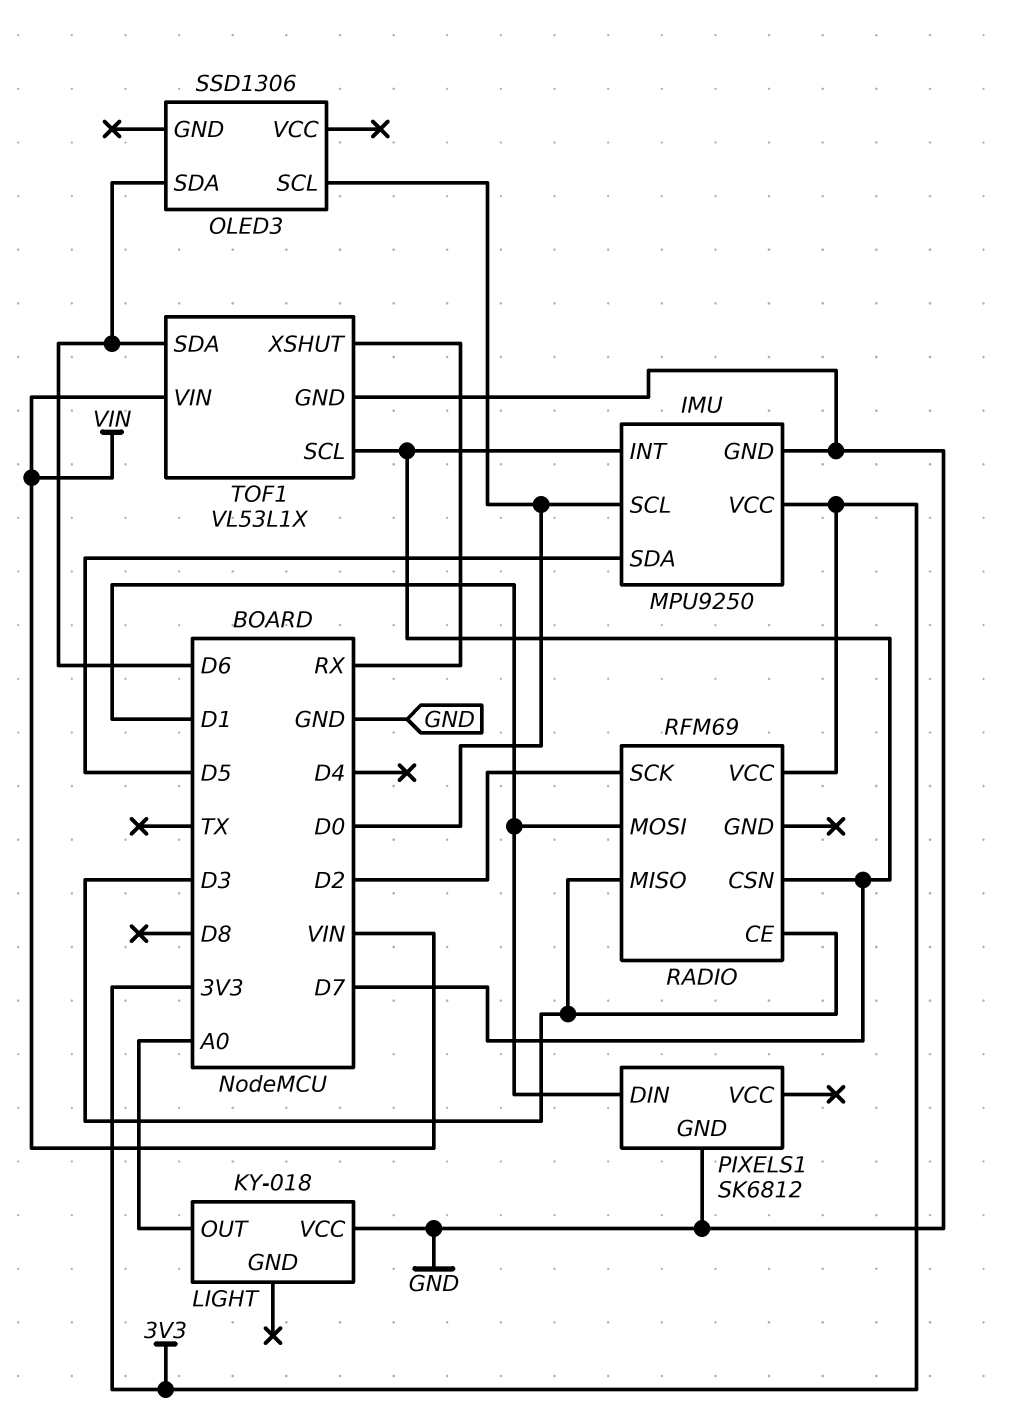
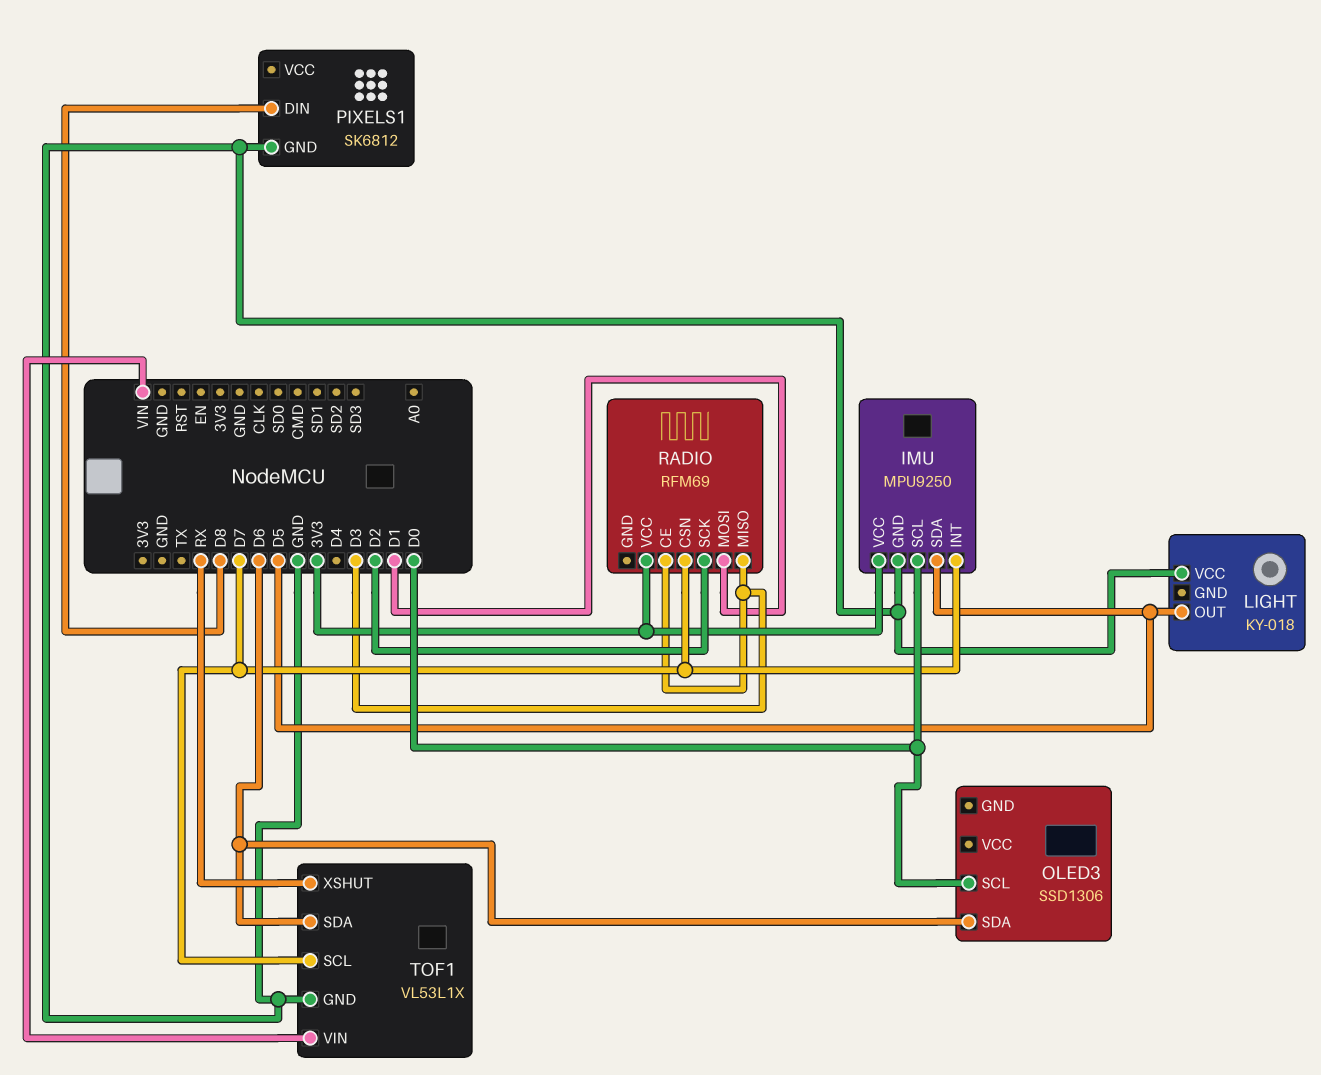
LIGHT pin OUT: A0 -> D5
PIXELS1 pin DIN: D1 -> D8

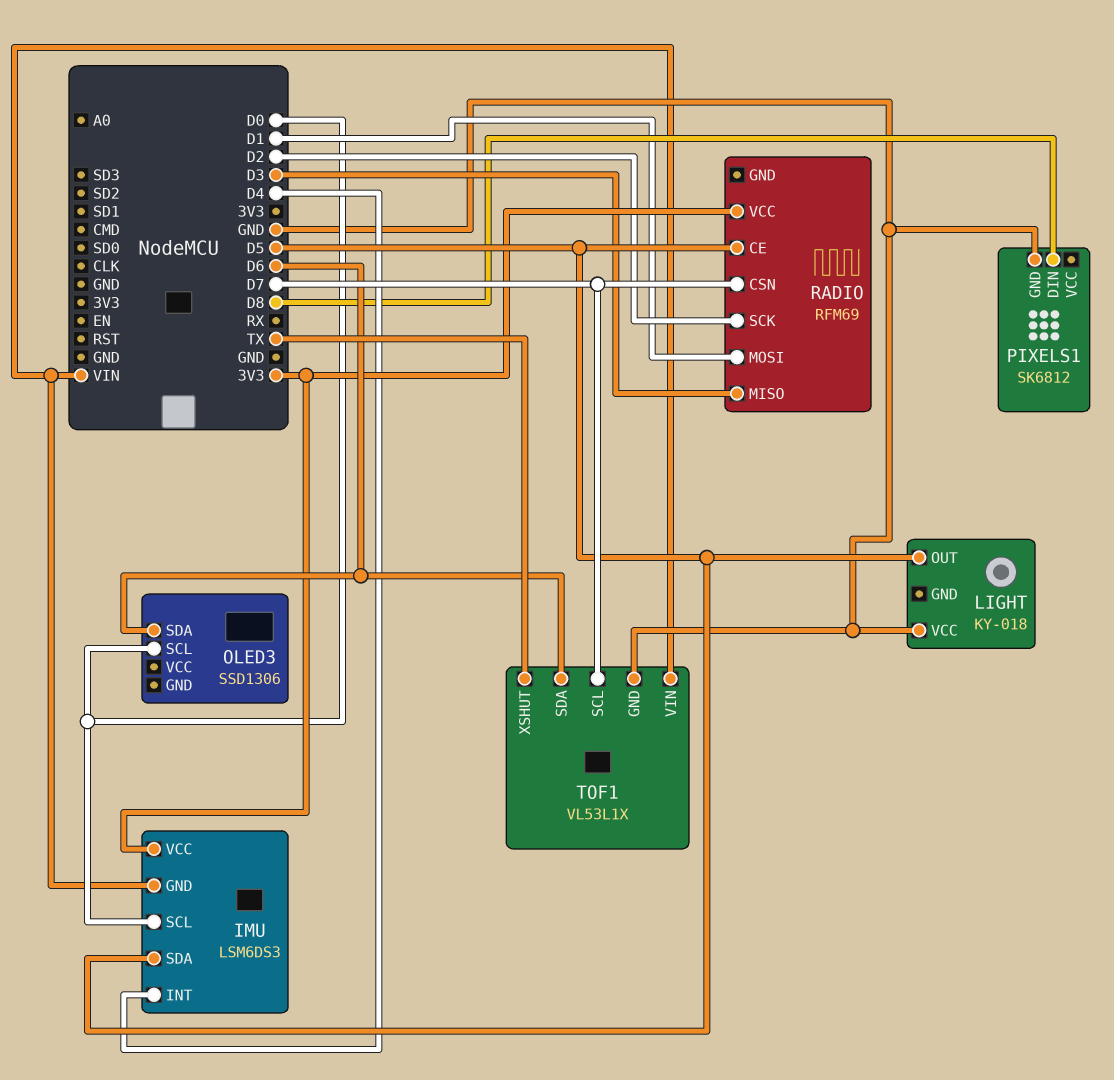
IMU: MPU9250 -> LSM6DS3
IMU pin GND: GND -> VIN
IMU pin INT: D7 -> D4
RADIO pin CE: D3 -> D5
TOF1 pin XSHUT: RX -> TX

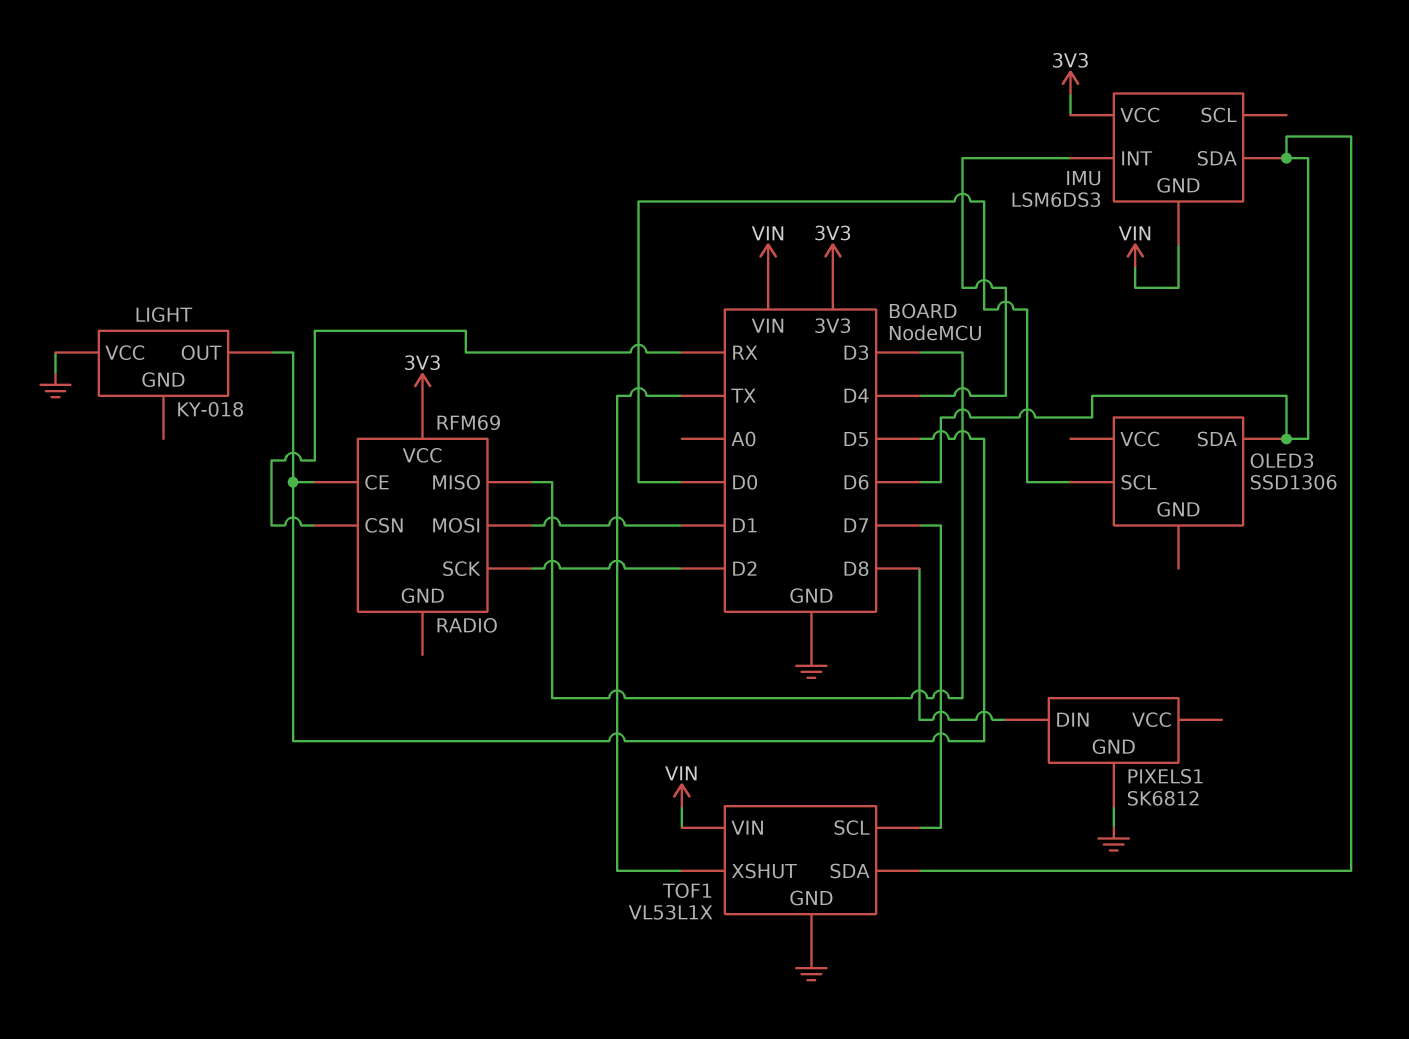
IMU pin SCL: D0 -> none
IMU pin SDA: D5 -> D6
RADIO pin CSN: D7 -> RX

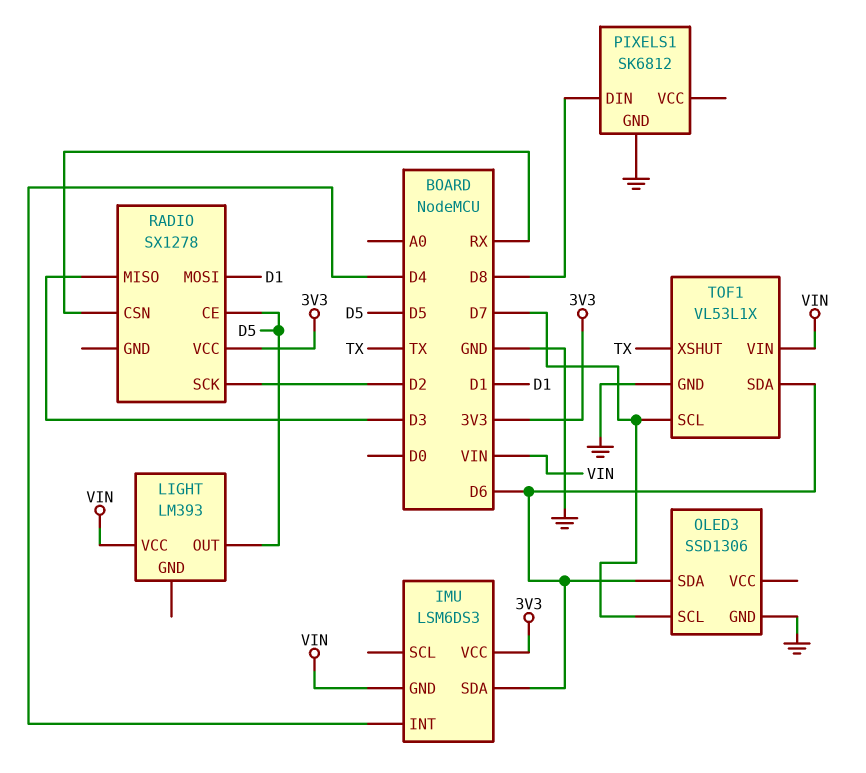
LIGHT: KY-018 -> LM393
LIGHT pin VCC: GND -> VIN
OLED3 pin GND: none -> GND
OLED3 pin SCL: D0 -> D7
RADIO: RFM69 -> SX1278

